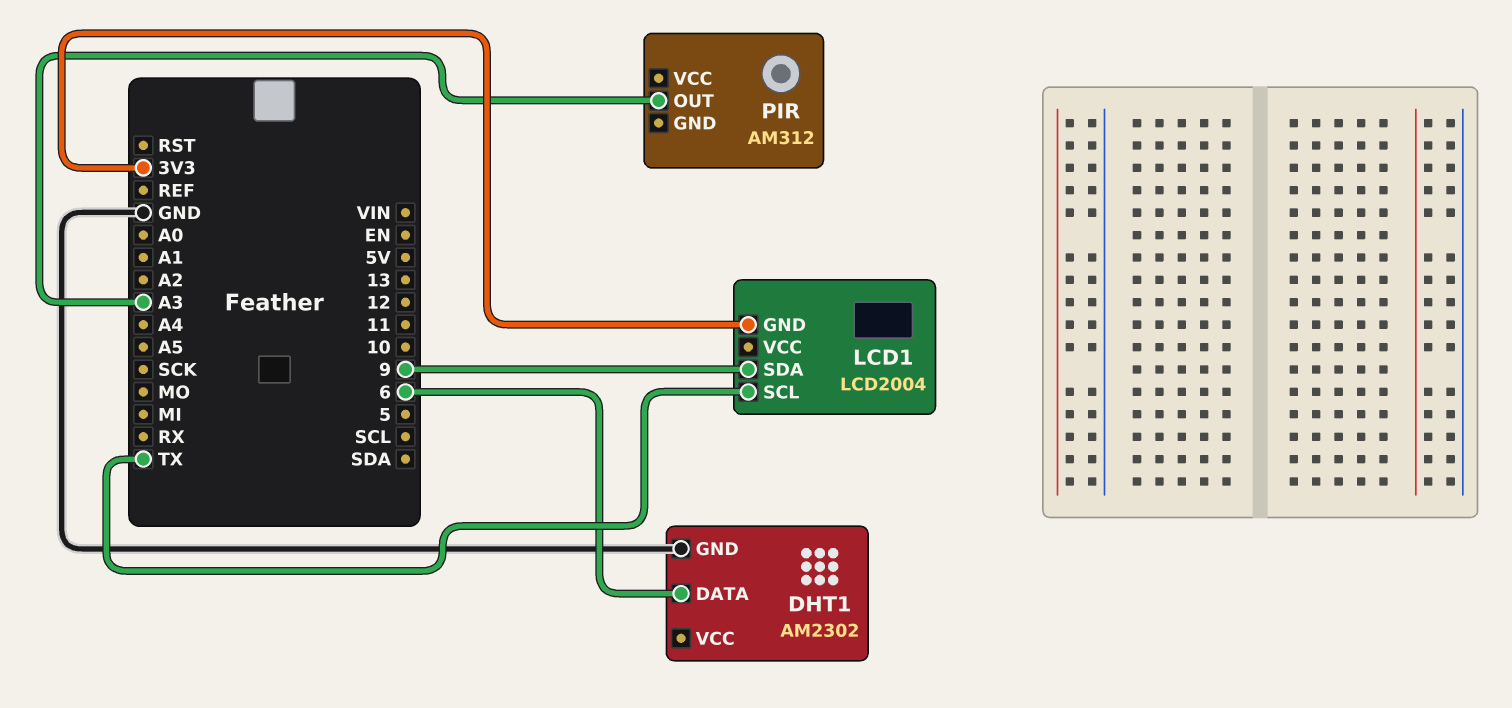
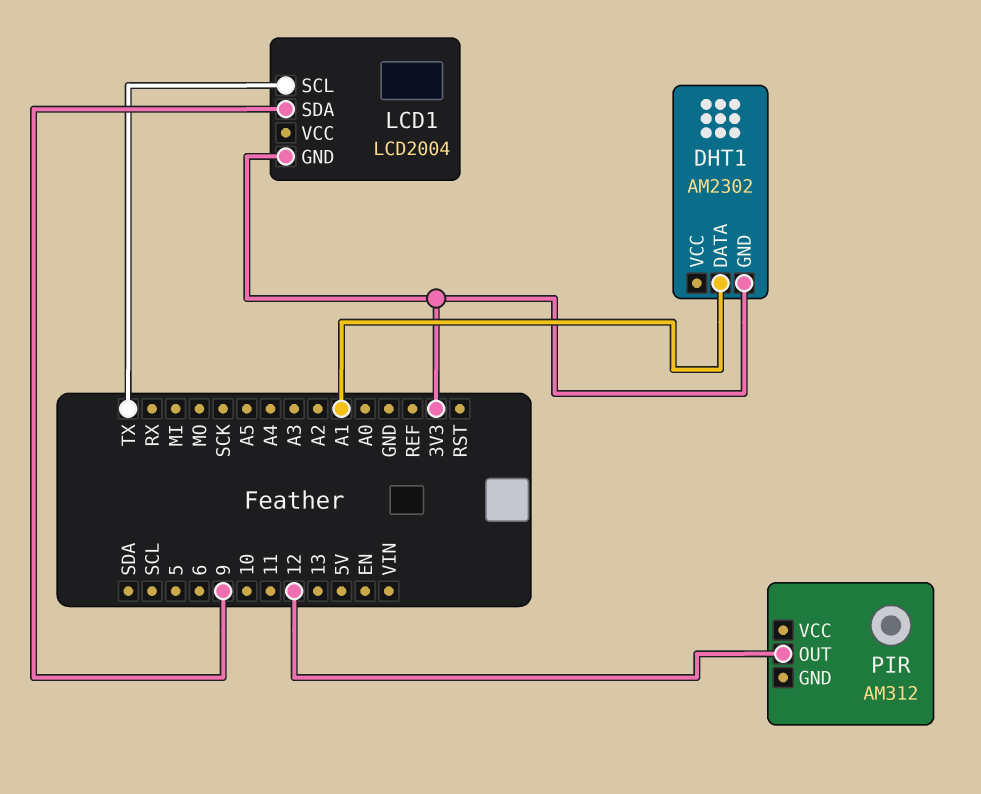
DHT1 pin DATA: 6 -> A1
DHT1 pin GND: GND -> 3V3
PIR pin OUT: A3 -> 12

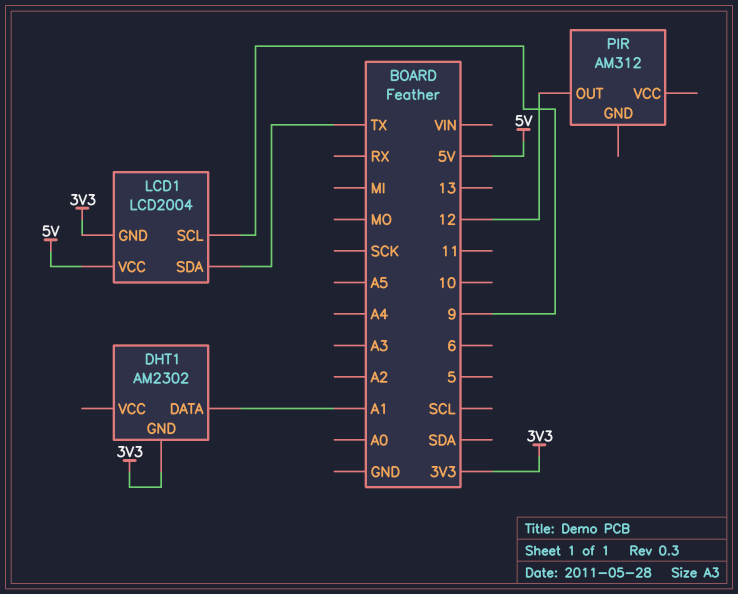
LCD1 pin SCL: TX -> 9
LCD1 pin SDA: 9 -> TX
LCD1 pin VCC: none -> 5V

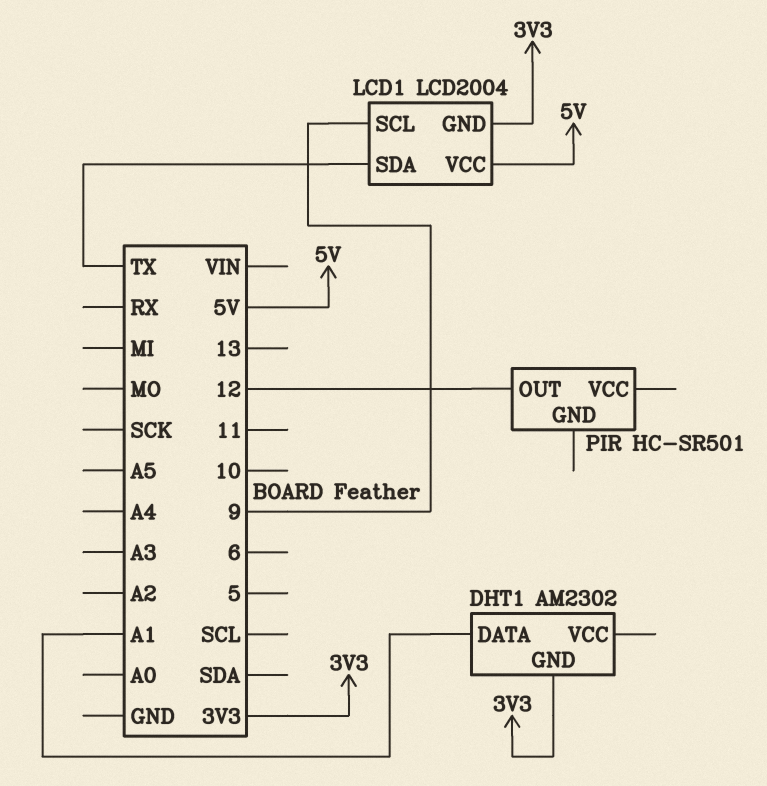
PIR: AM312 -> HC-SR501

